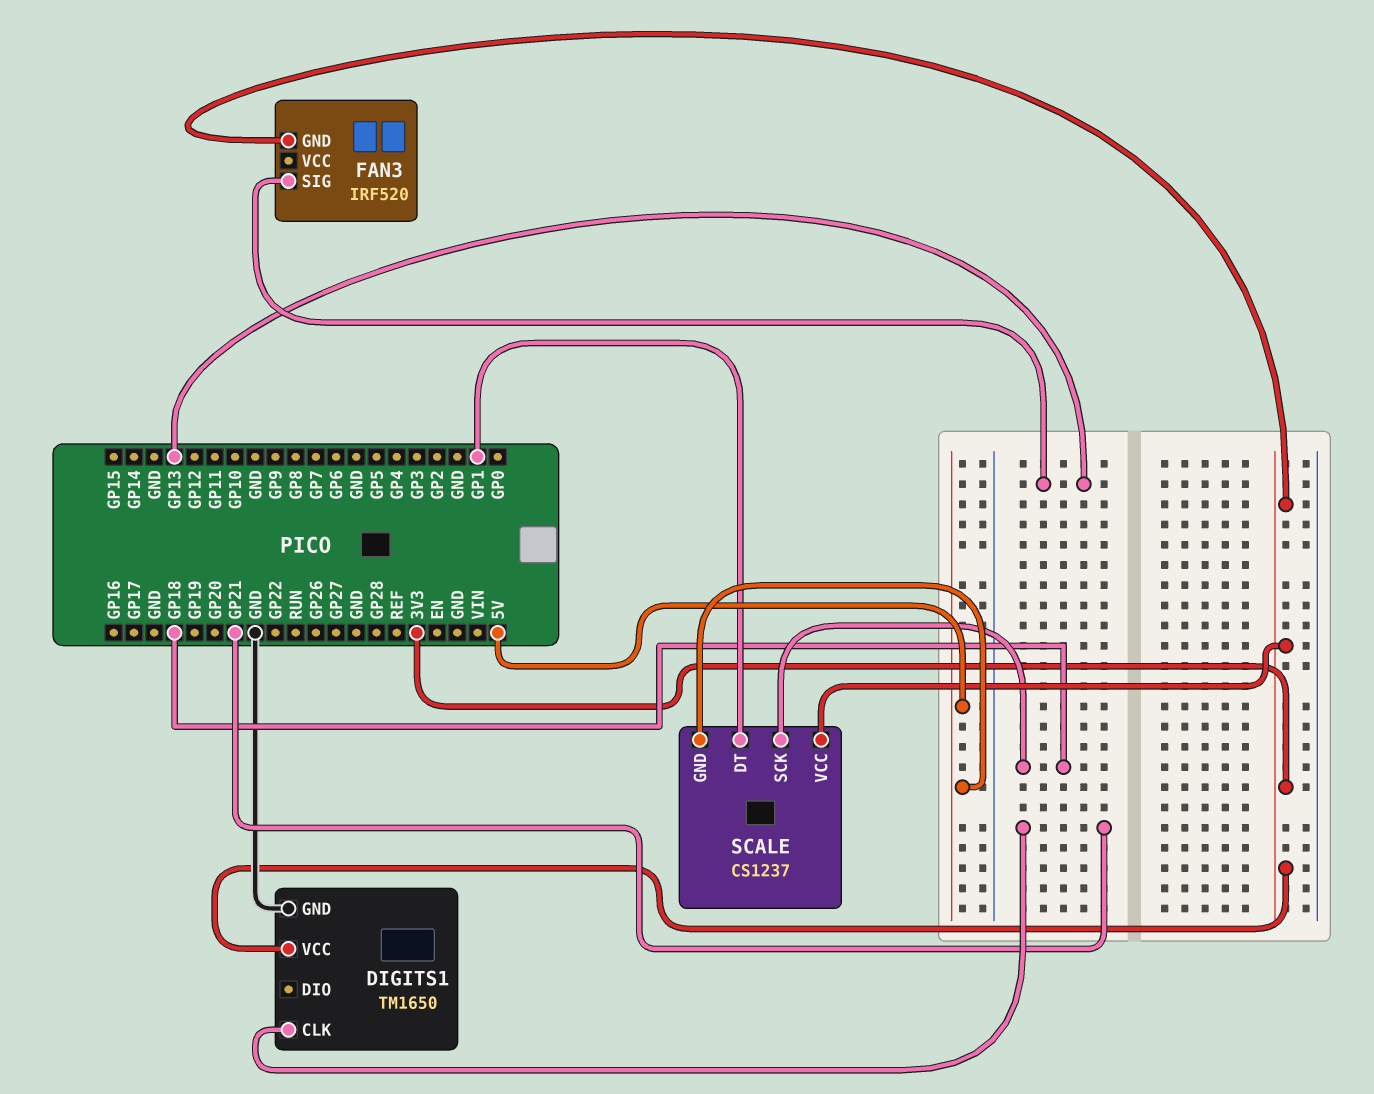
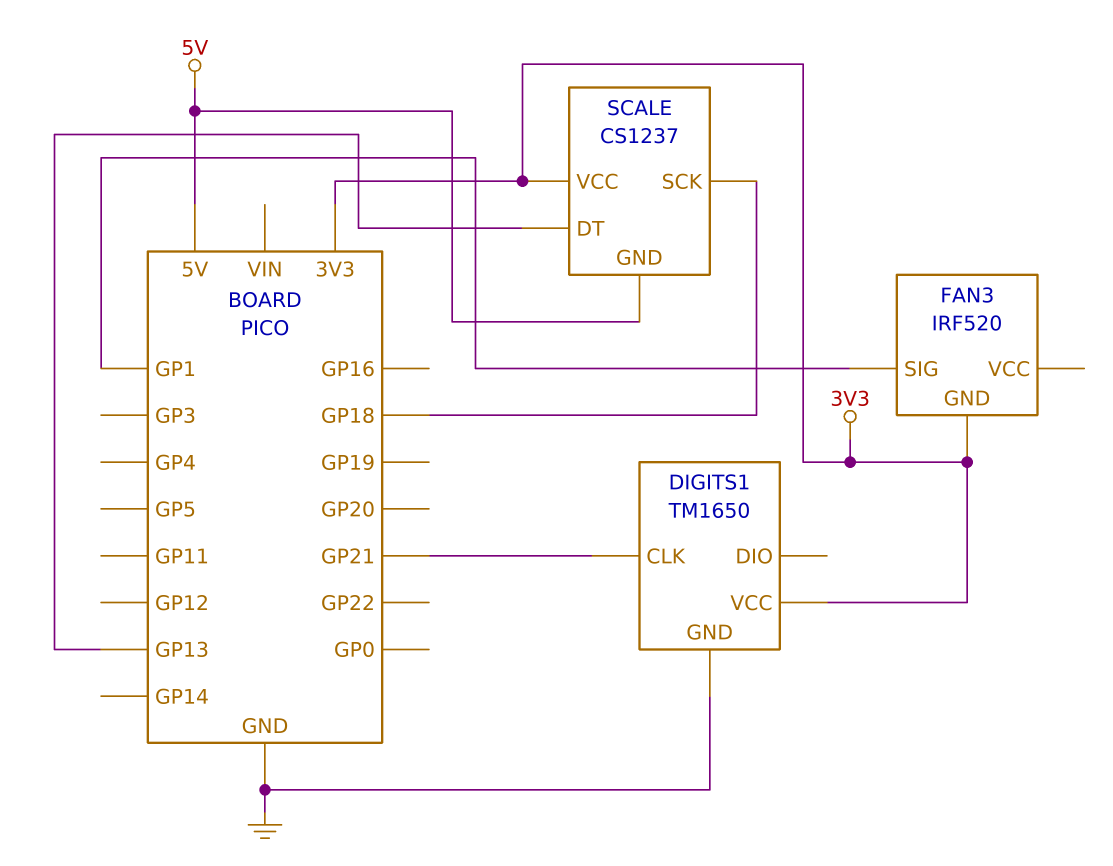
FAN3 pin SIG: GP13 -> GP1
SCALE pin DT: GP1 -> GP13

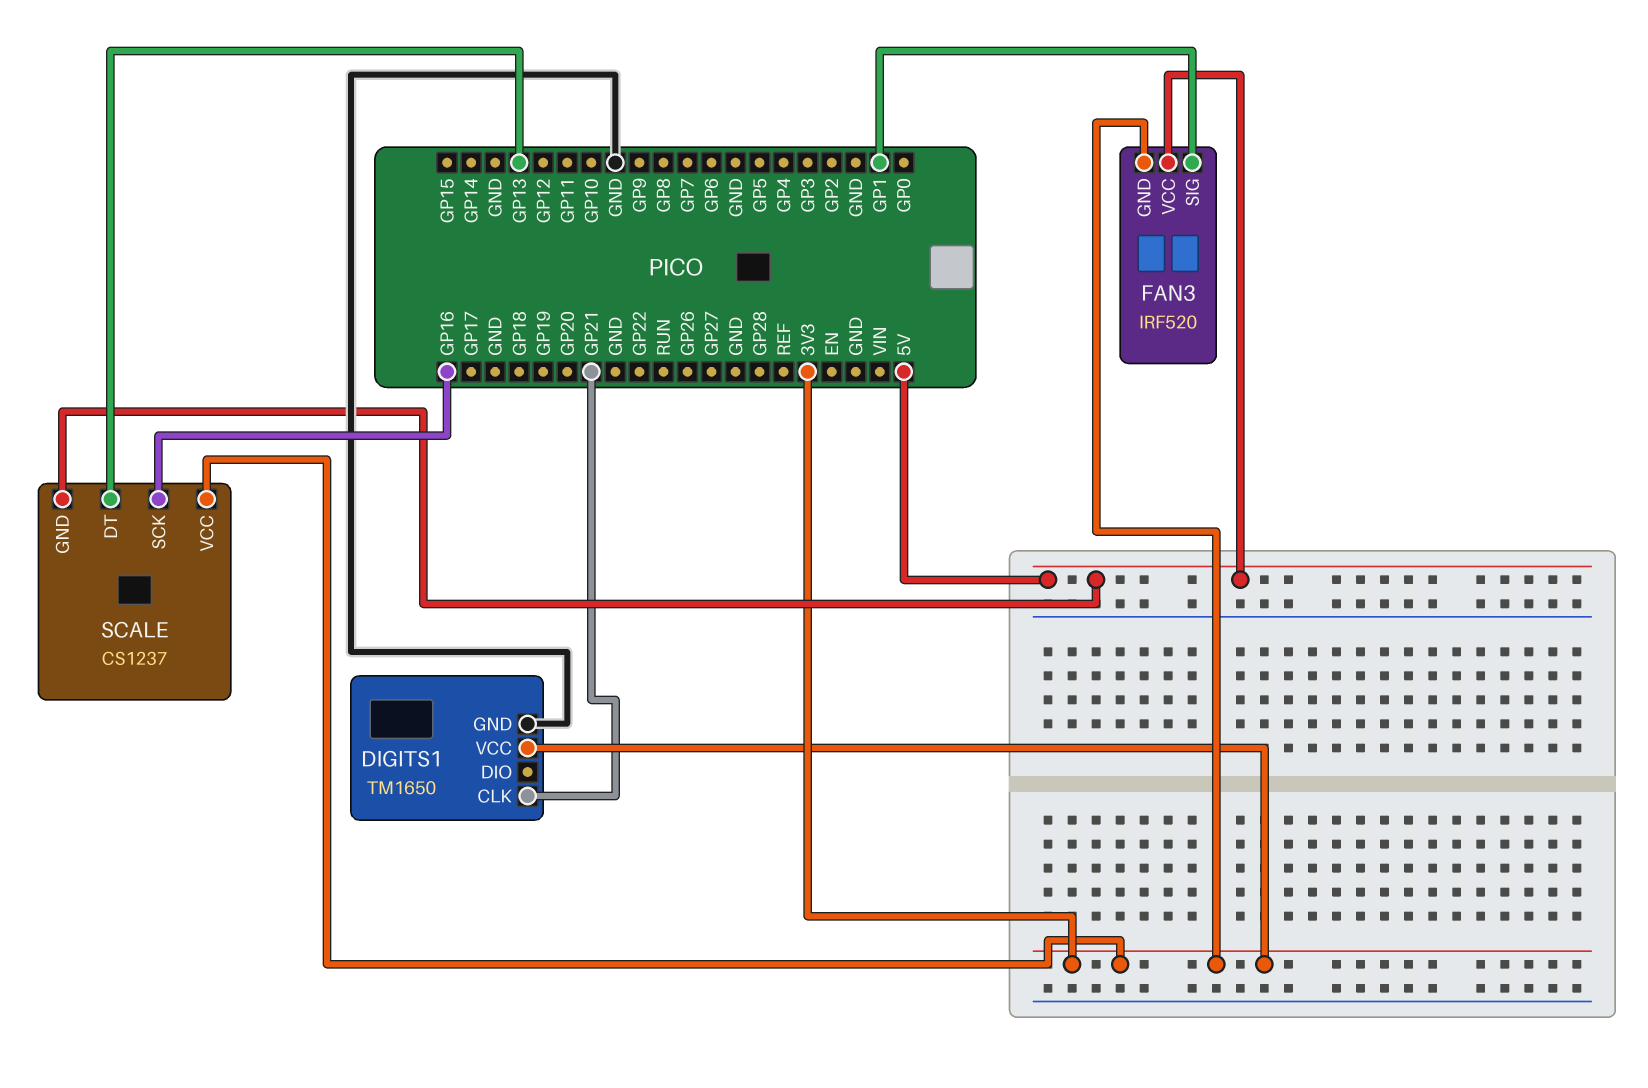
FAN3 pin VCC: none -> 5V
SCALE pin SCK: GP18 -> GP16

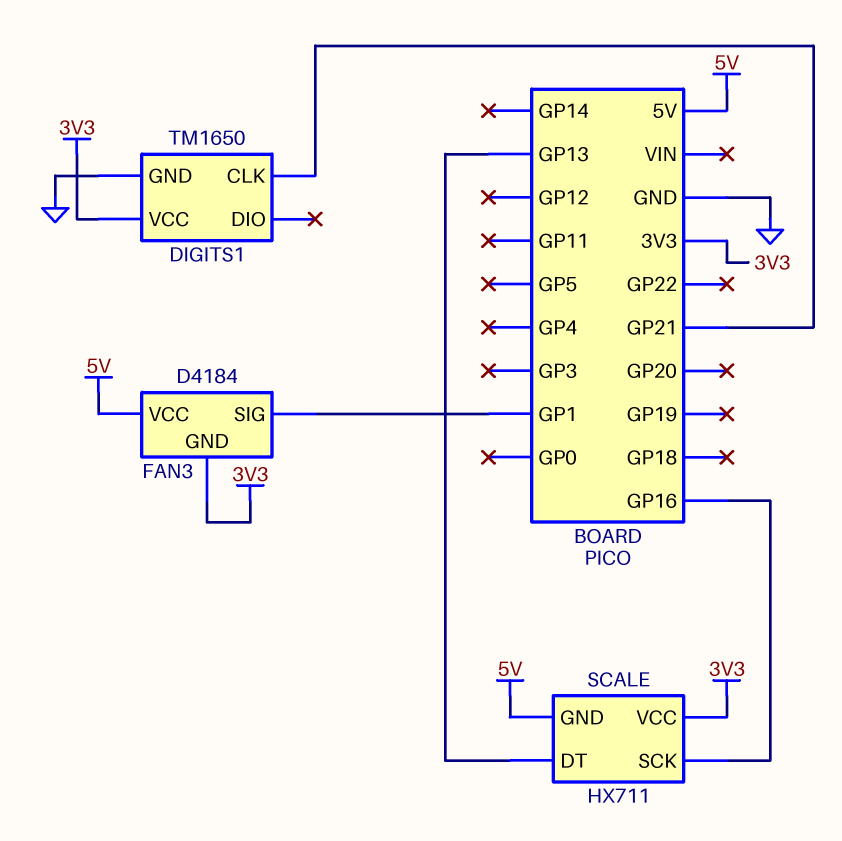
FAN3: IRF520 -> D4184
SCALE: CS1237 -> HX711

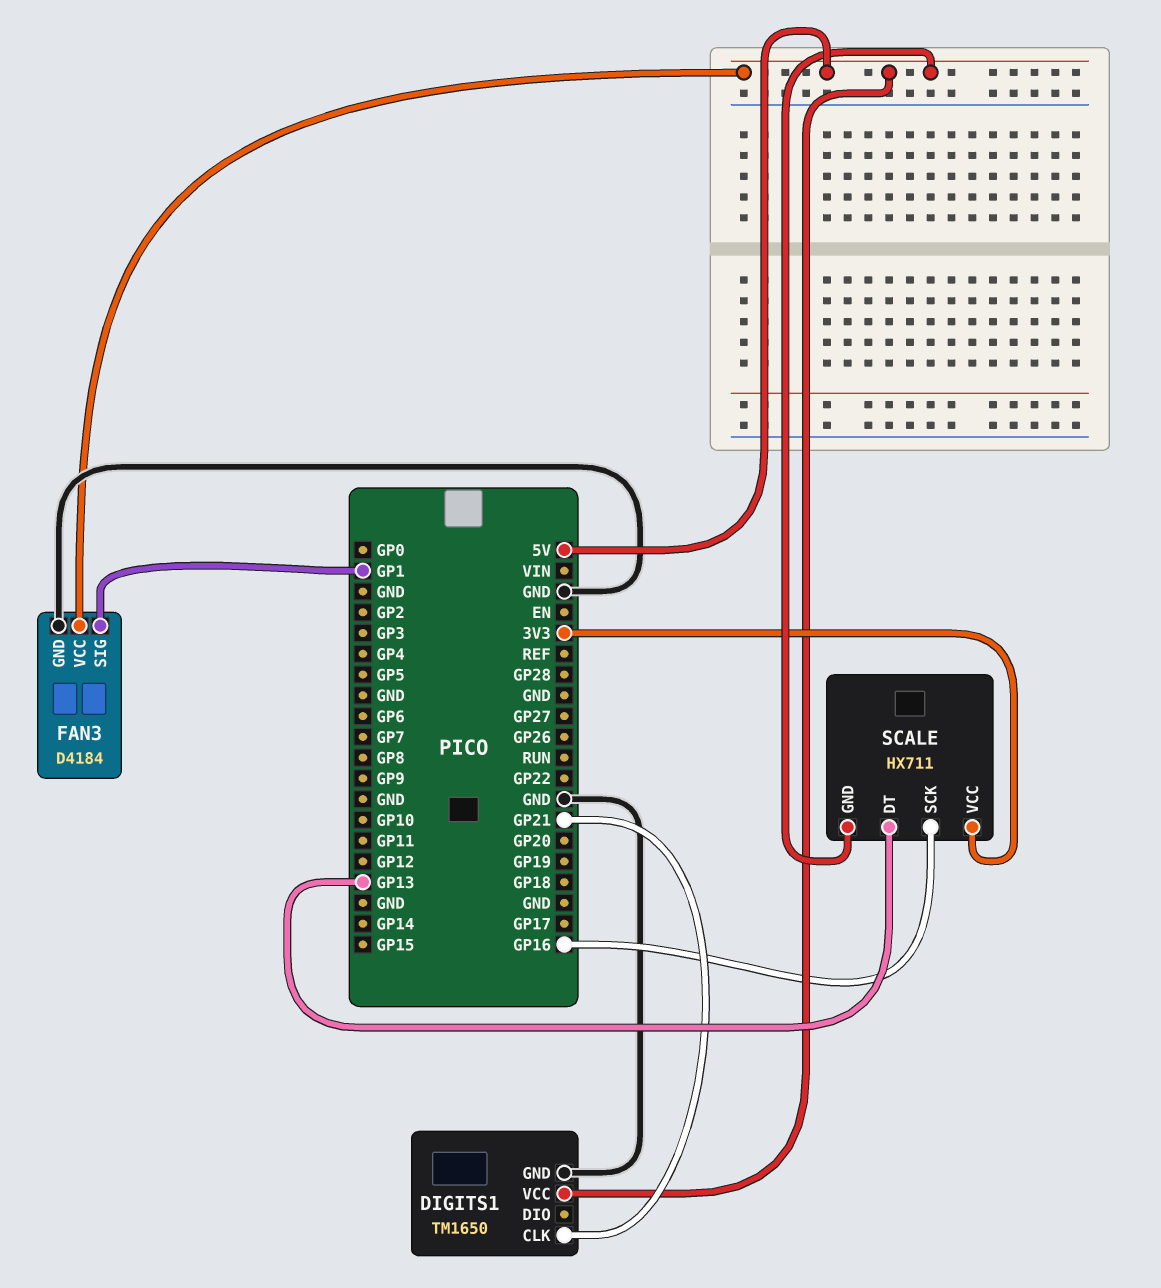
DIGITS1 pin VCC: 3V3 -> 5V
FAN3 pin GND: 3V3 -> GND

